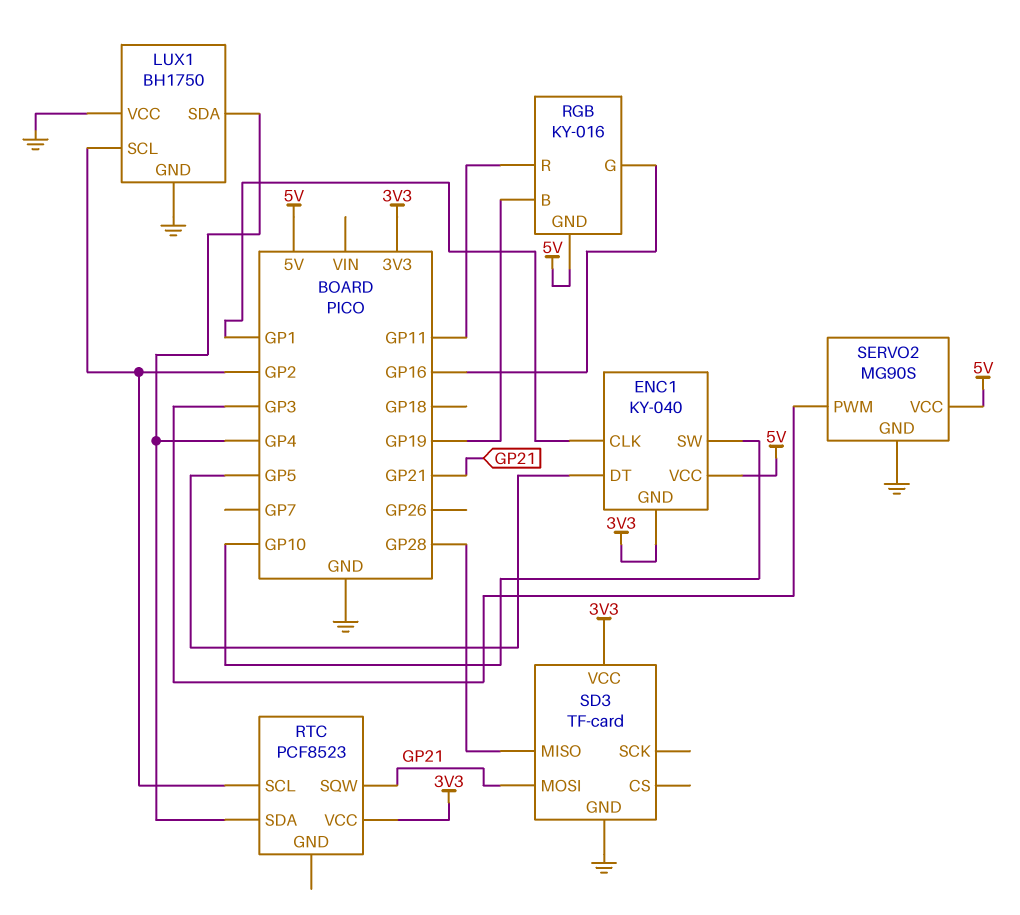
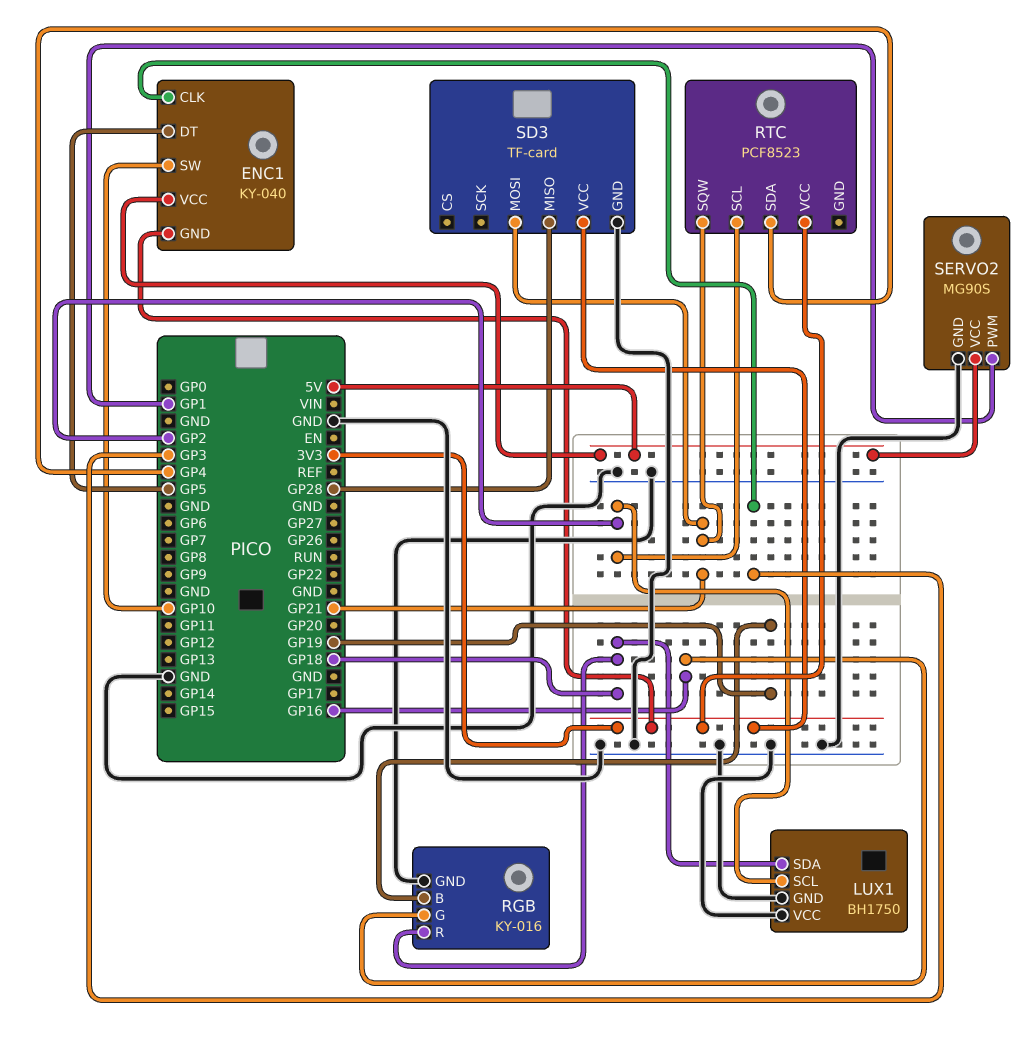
ENC1 pin CLK: GP1 -> GP3
LUX1 pin SDA: GP4 -> GP18
RGB pin GND: 5V -> GND
RGB pin R: GP11 -> GP18
SERVO2 pin PWM: GP3 -> GP1

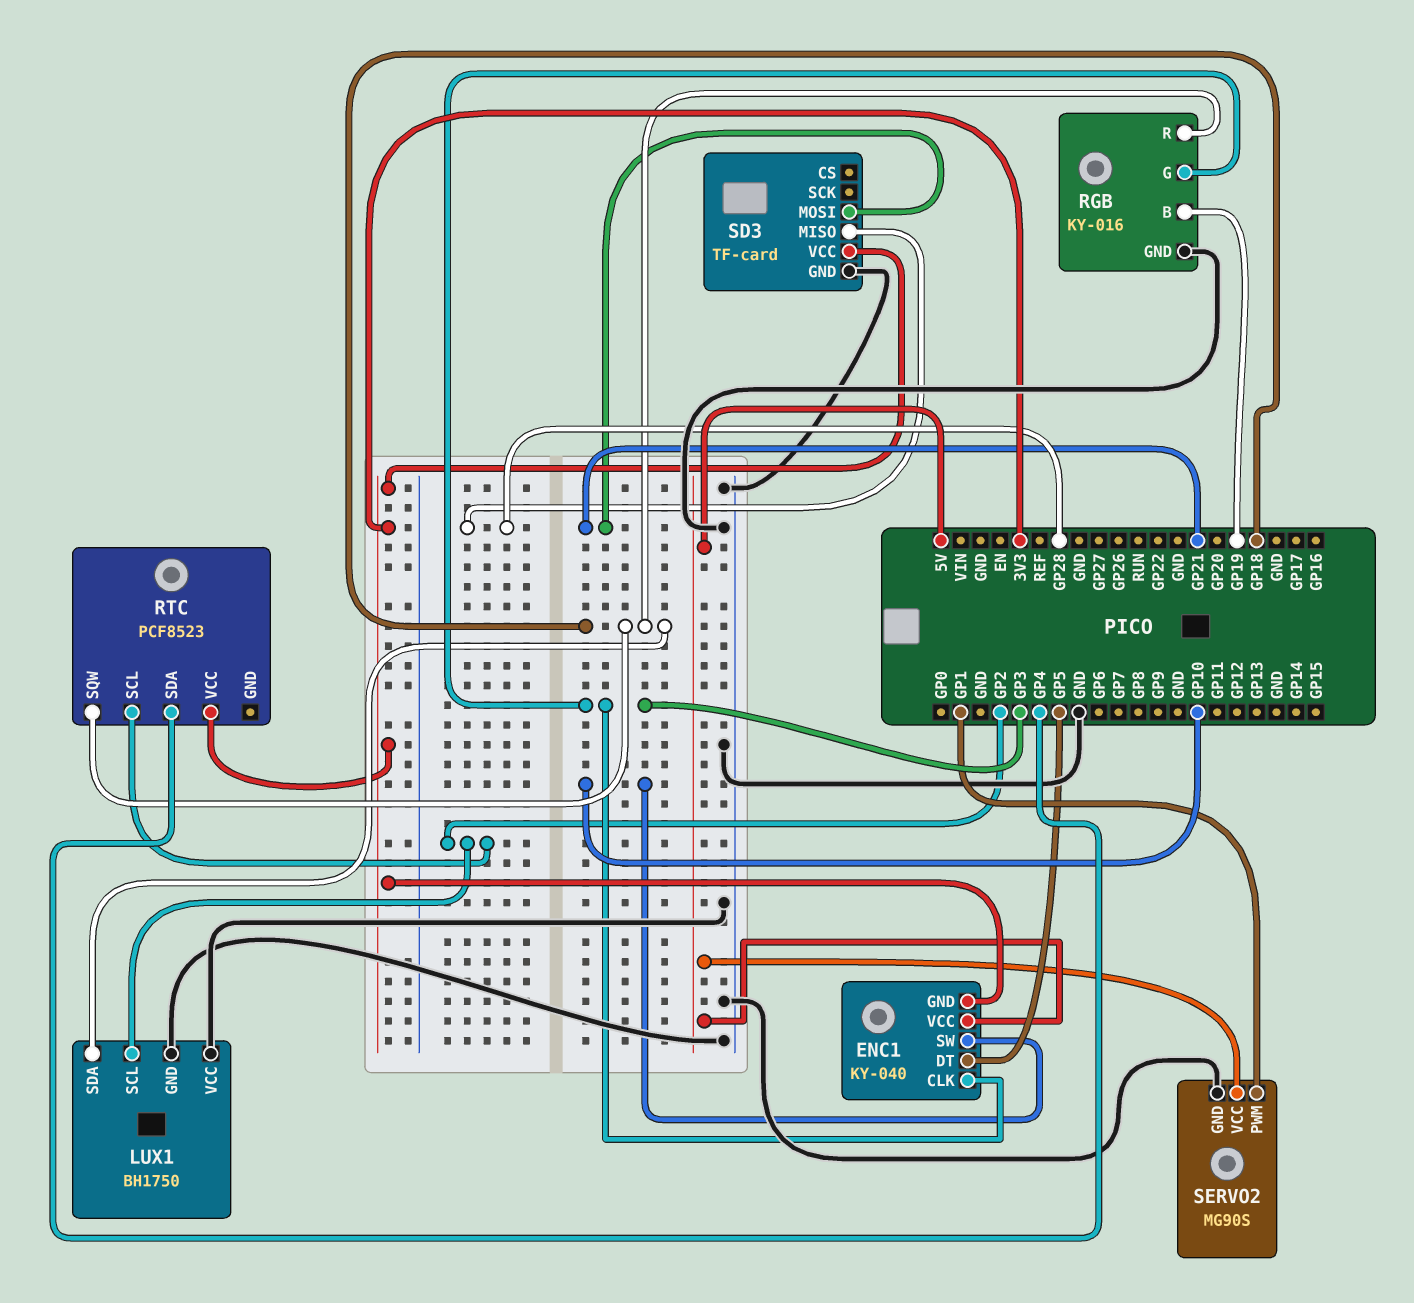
RGB pin G: GP16 -> GP3
RTC pin SQW: GP21 -> GP18

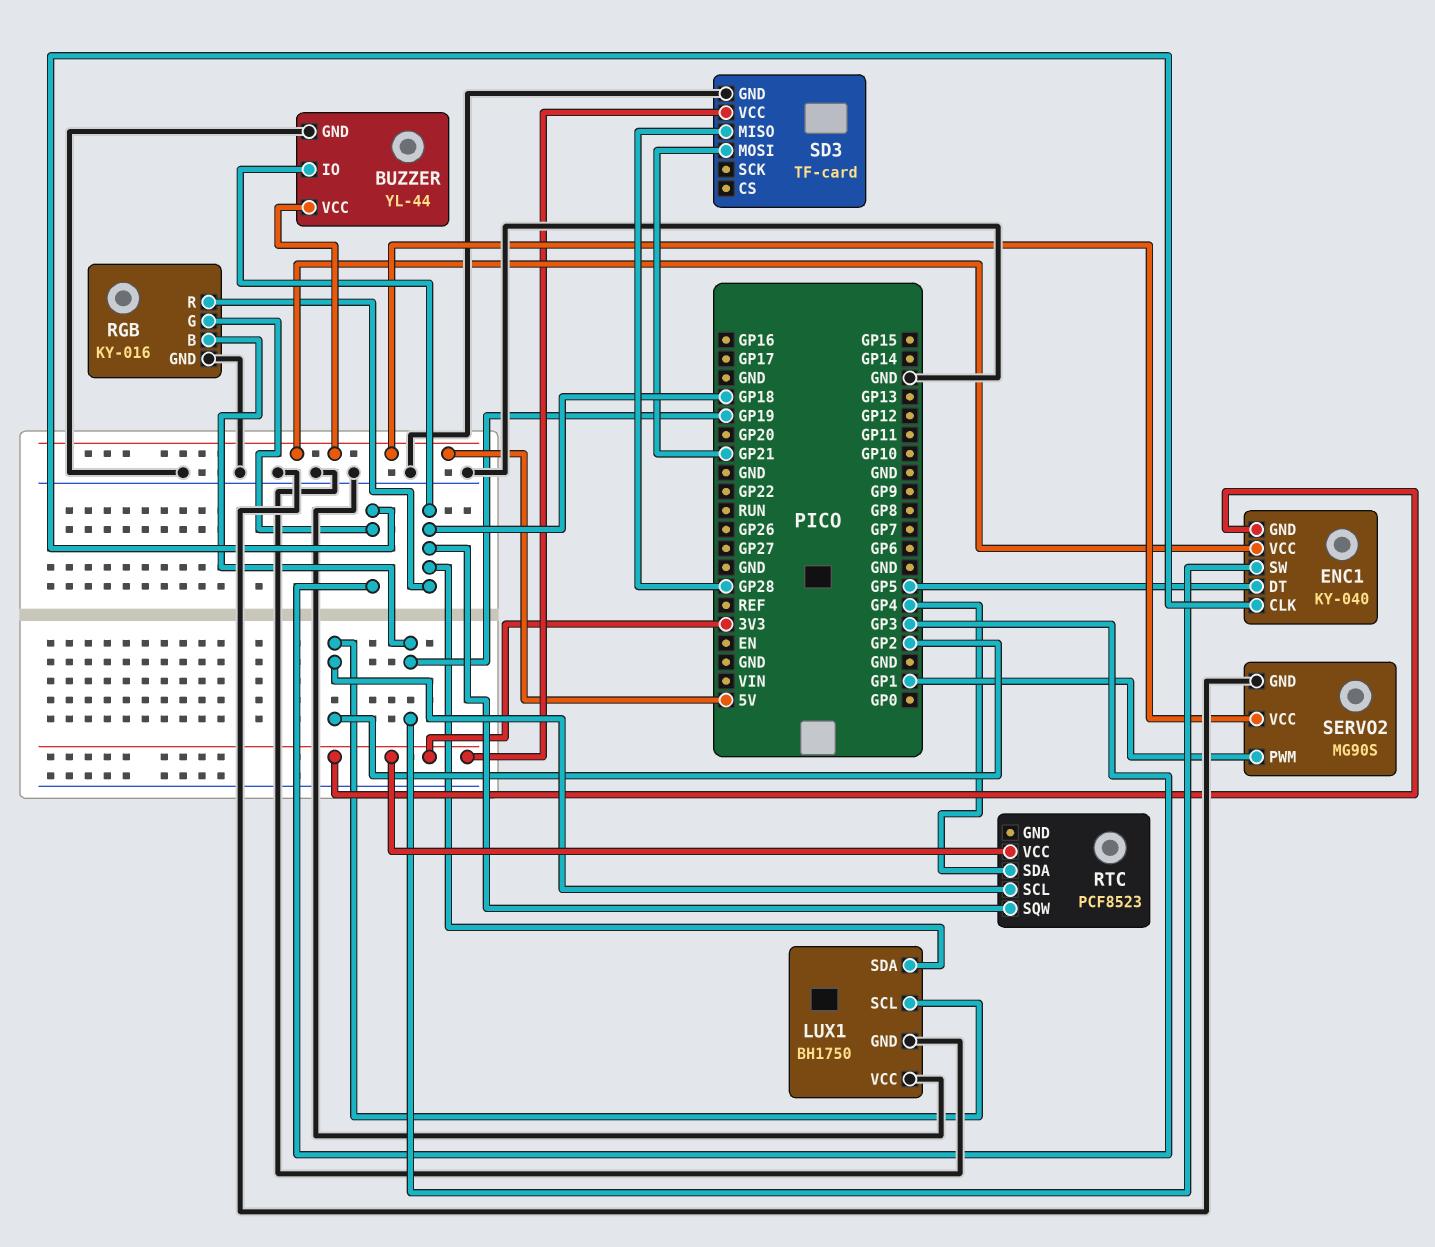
BUZZER: none -> YL-44
BUZZER pin GND: none -> GND
BUZZER pin IO: none -> GP18
BUZZER pin VCC: none -> 5V
ENC1 pin SW: GP10 -> GP19

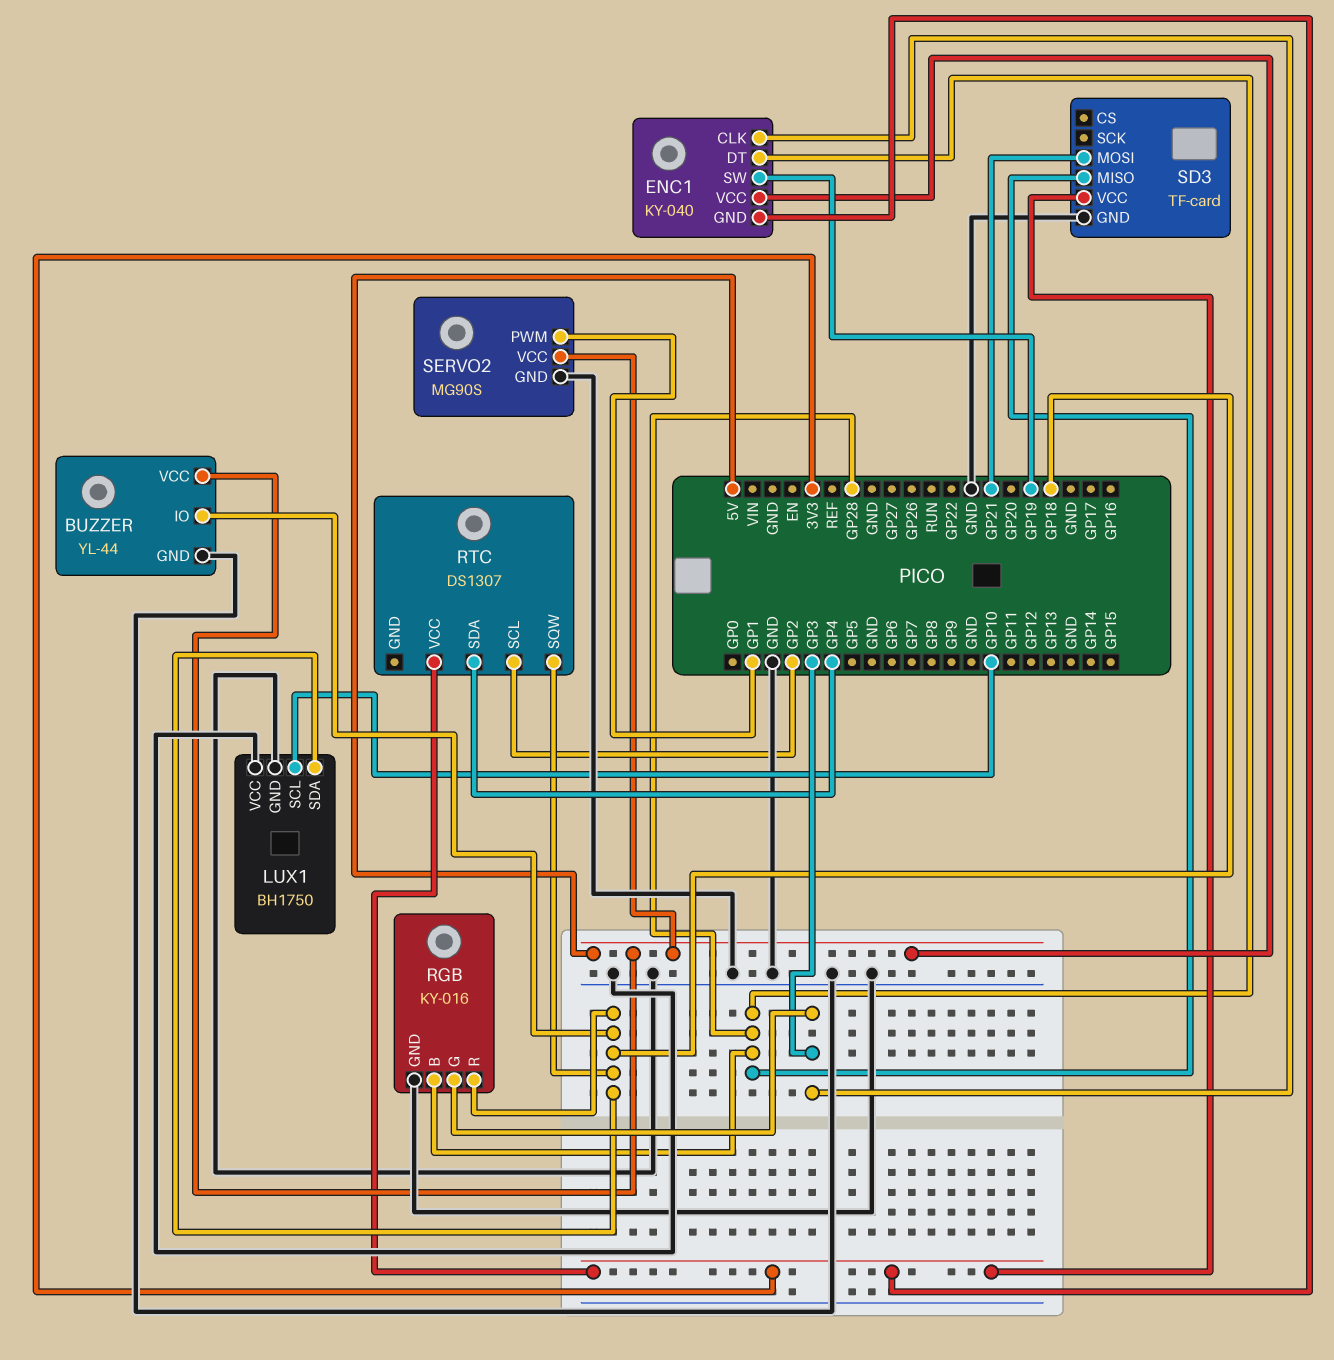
ENC1 pin DT: GP5 -> GP28
LUX1 pin SCL: GP2 -> GP10
RGB pin B: GP19 -> GP28
RTC: PCF8523 -> DS1307

